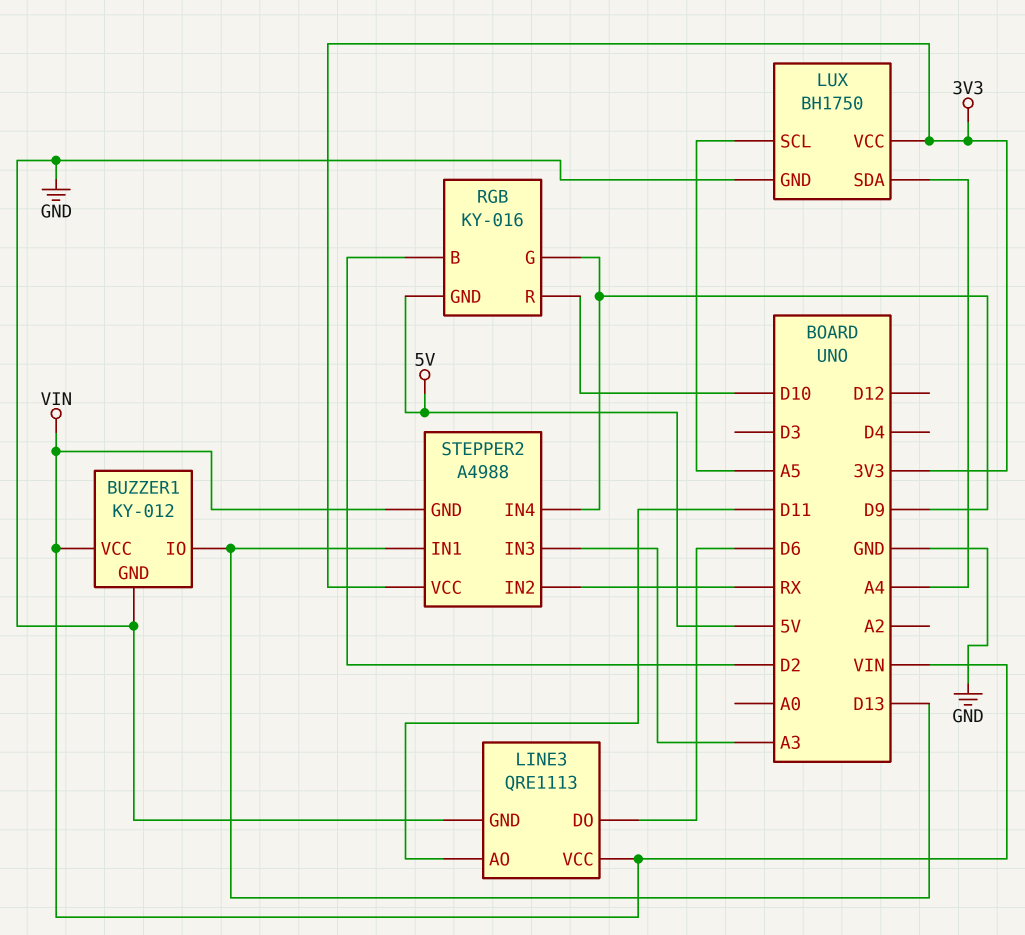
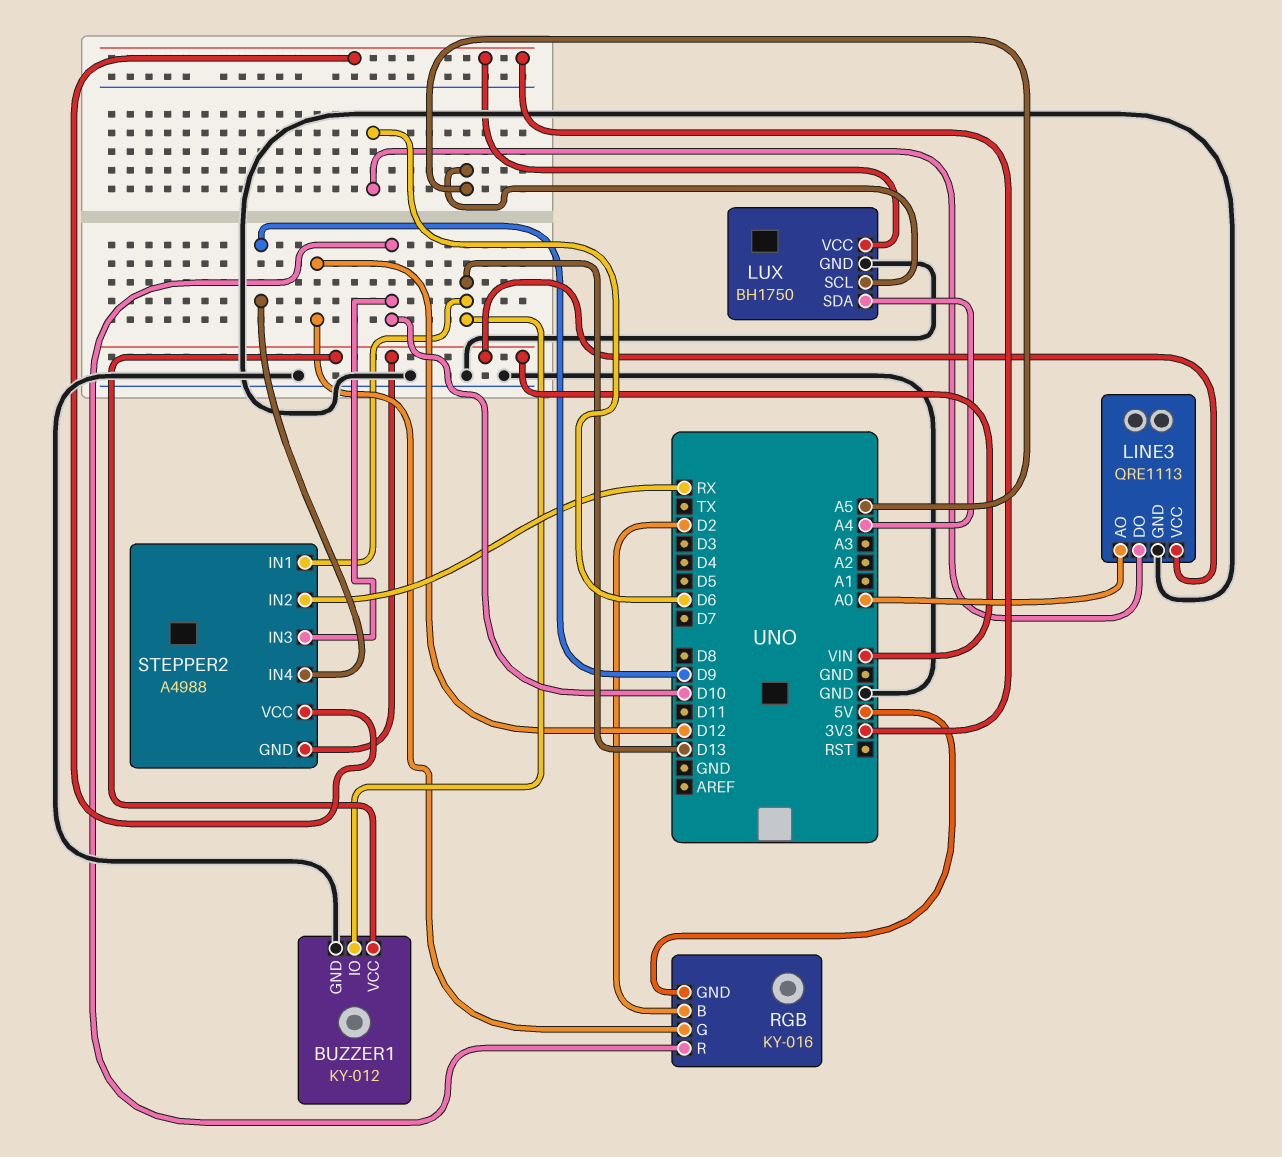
LINE3 pin AO: D11 -> A0
RGB pin G: D9 -> D12
STEPPER2 pin IN3: A3 -> D10

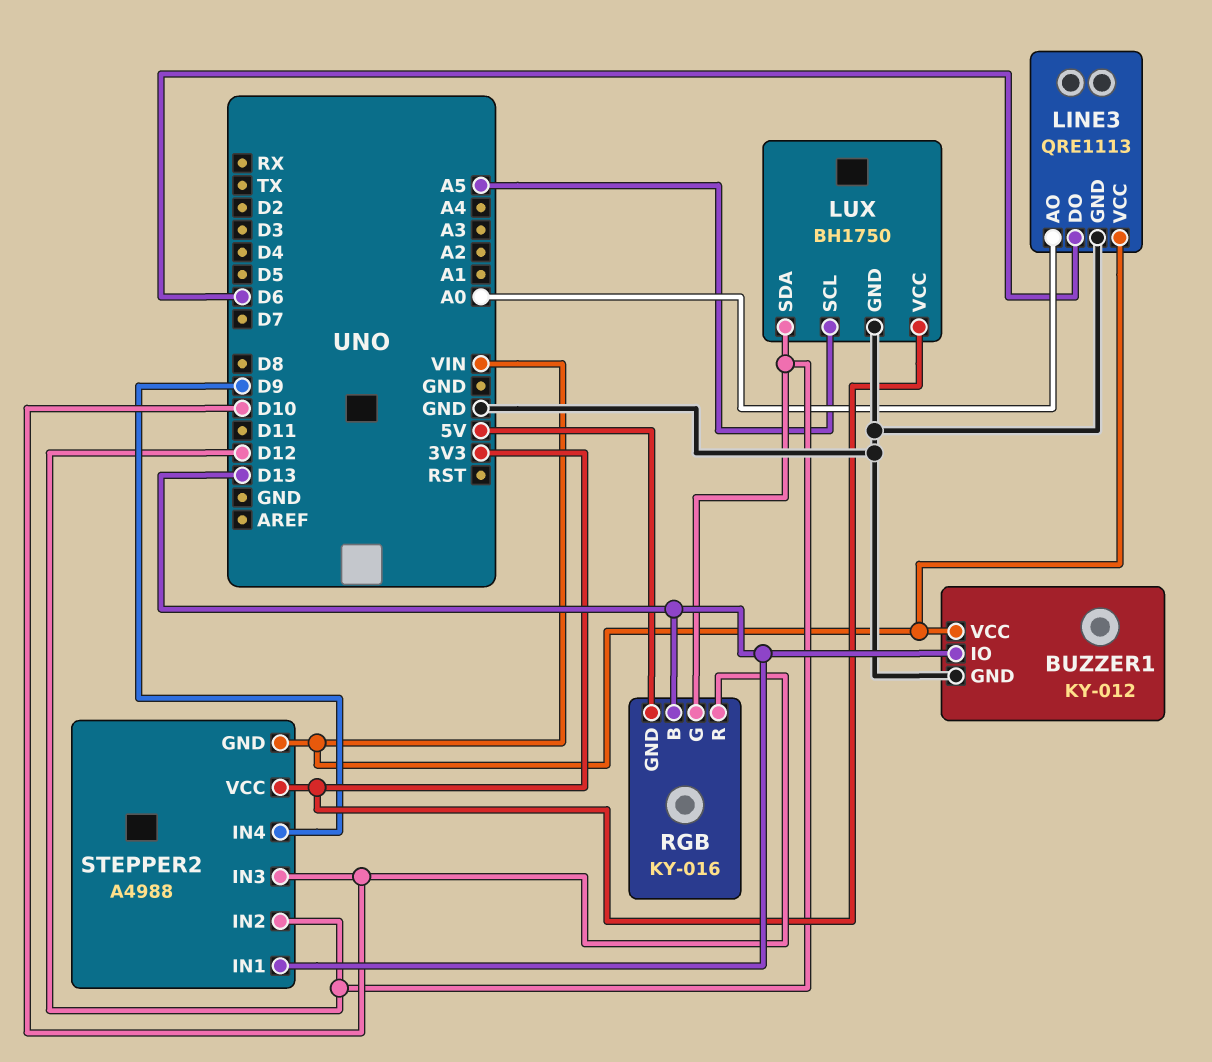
LUX pin SDA: A4 -> D12
RGB pin B: D2 -> D13
STEPPER2 pin IN2: RX -> D12

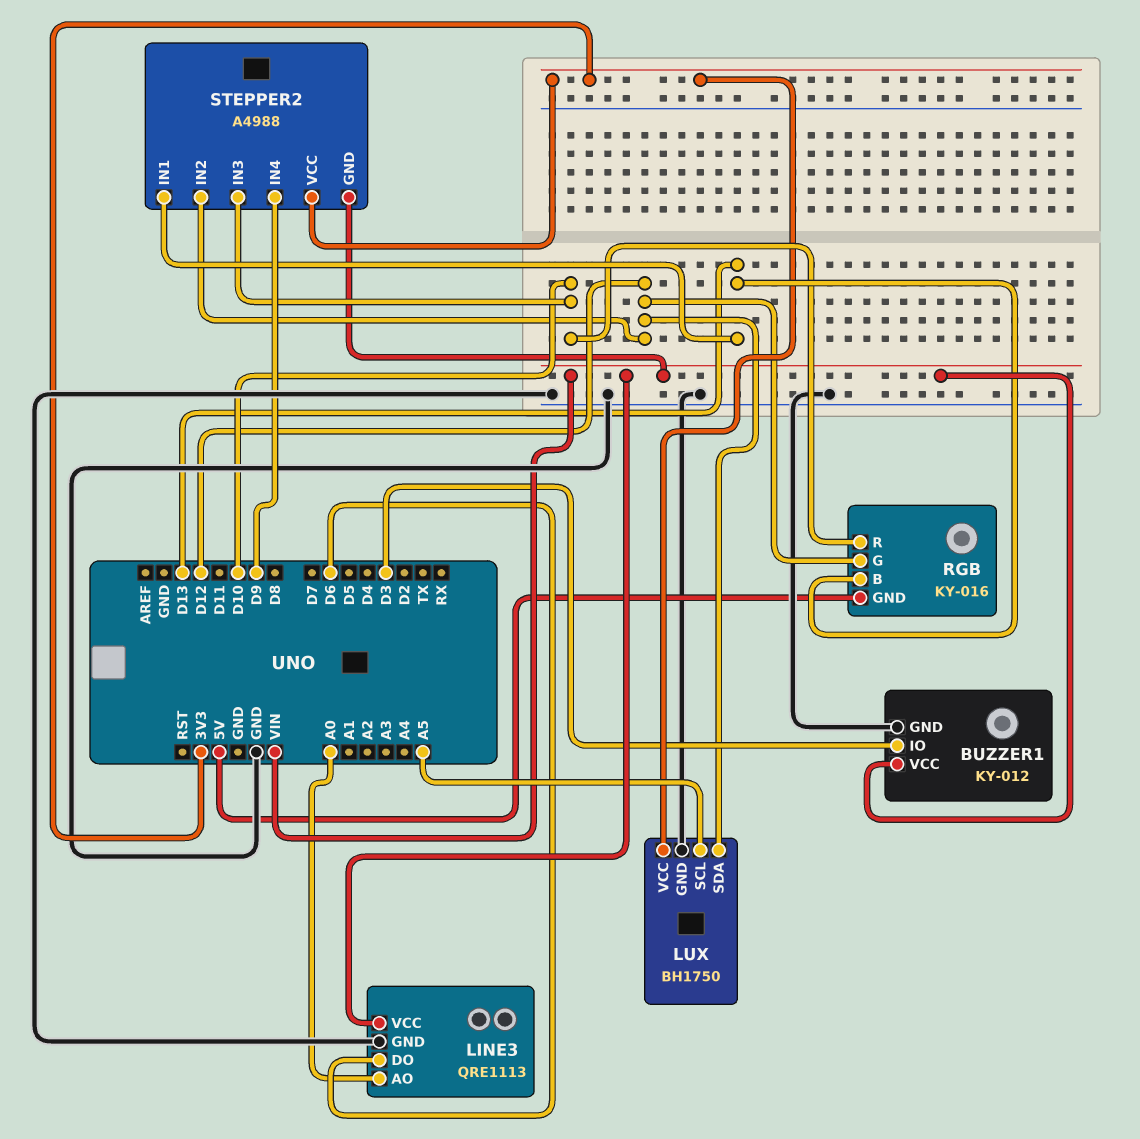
BUZZER1 pin IO: D13 -> D3

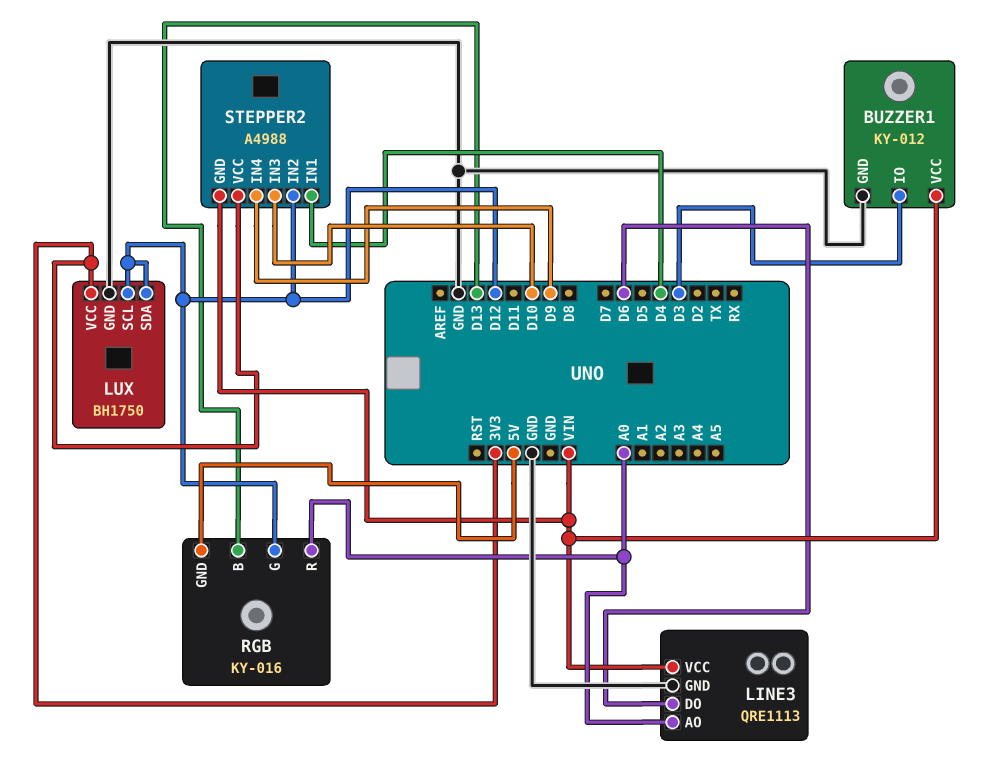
LUX pin SCL: A5 -> D12
RGB pin R: D10 -> A0
STEPPER2 pin IN1: D13 -> D4

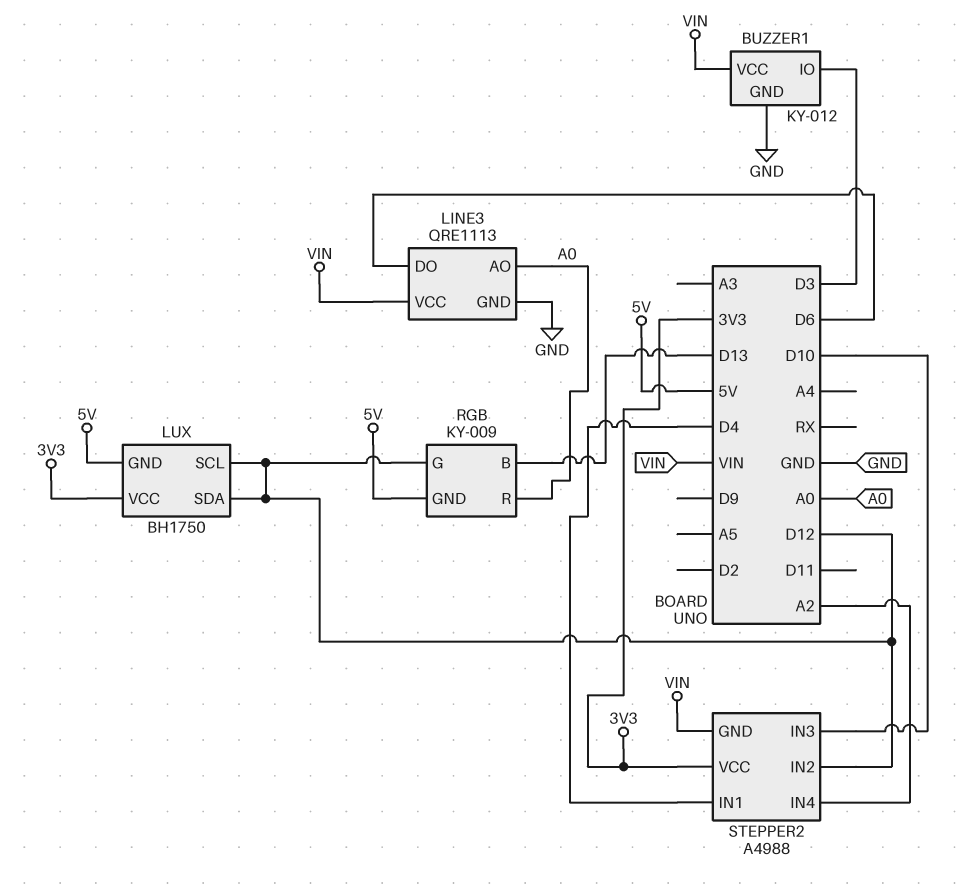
LUX pin GND: GND -> 5V
RGB: KY-016 -> KY-009
STEPPER2 pin IN4: D9 -> A2

